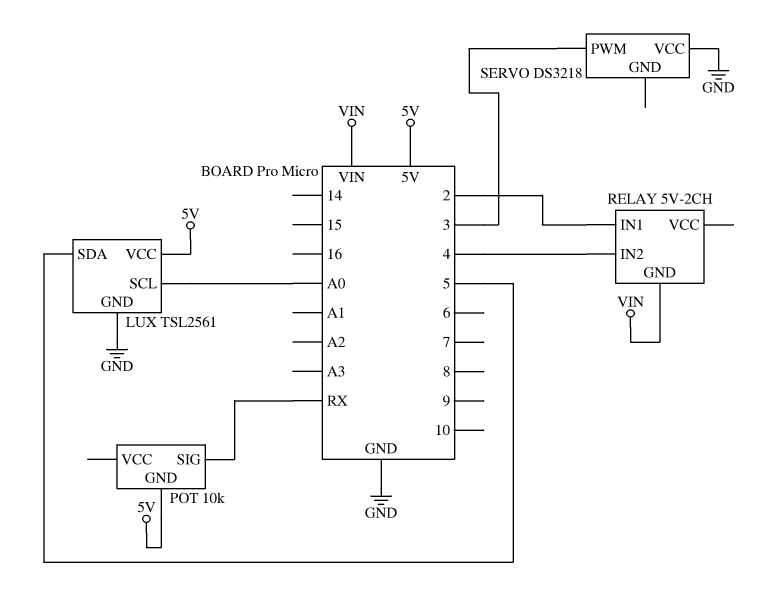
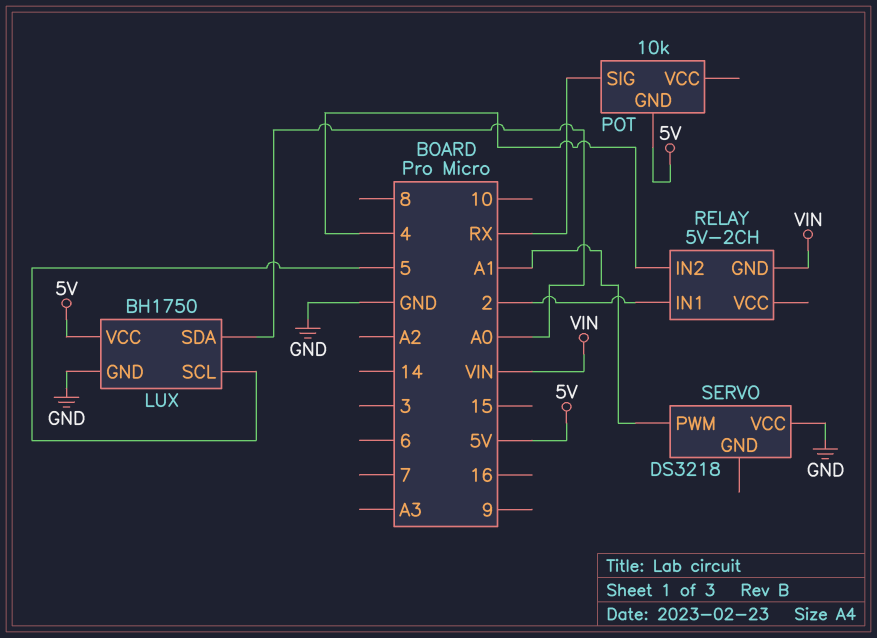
LUX: TSL2561 -> BH1750
LUX pin SCL: A0 -> 5
LUX pin SDA: 5 -> A0
SERVO pin PWM: 3 -> A1

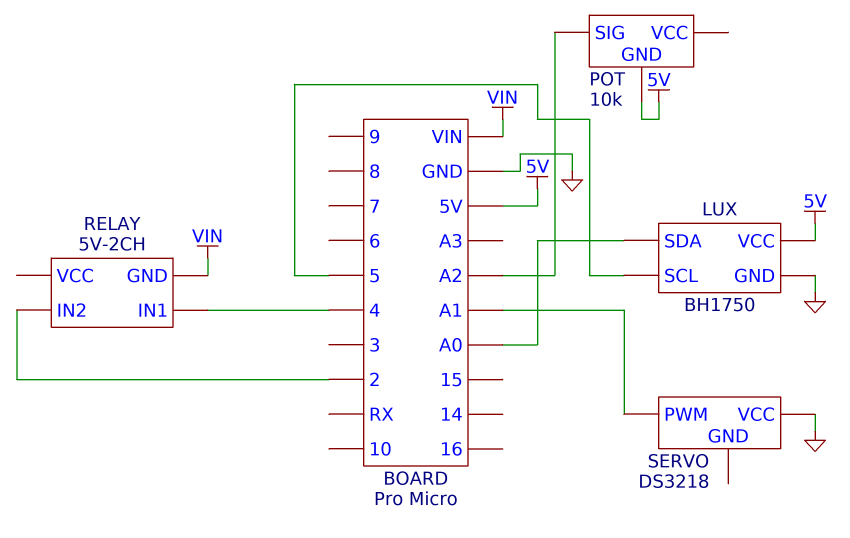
POT pin SIG: RX -> A2
RELAY pin IN1: 2 -> 4
RELAY pin IN2: 4 -> 2

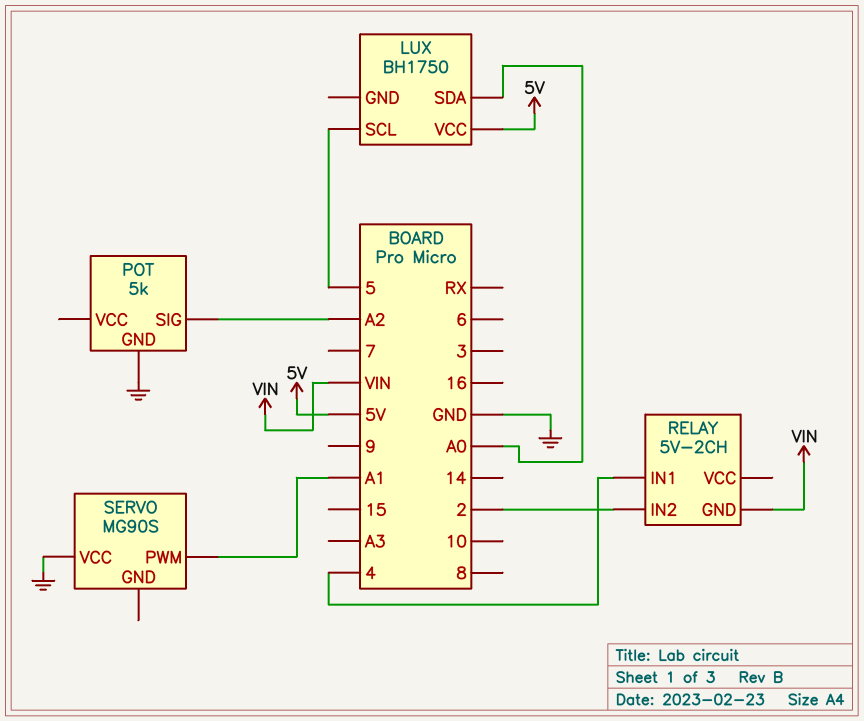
LUX pin GND: GND -> none
POT: 10k -> 5k
POT pin GND: 5V -> GND
SERVO: DS3218 -> MG90S

